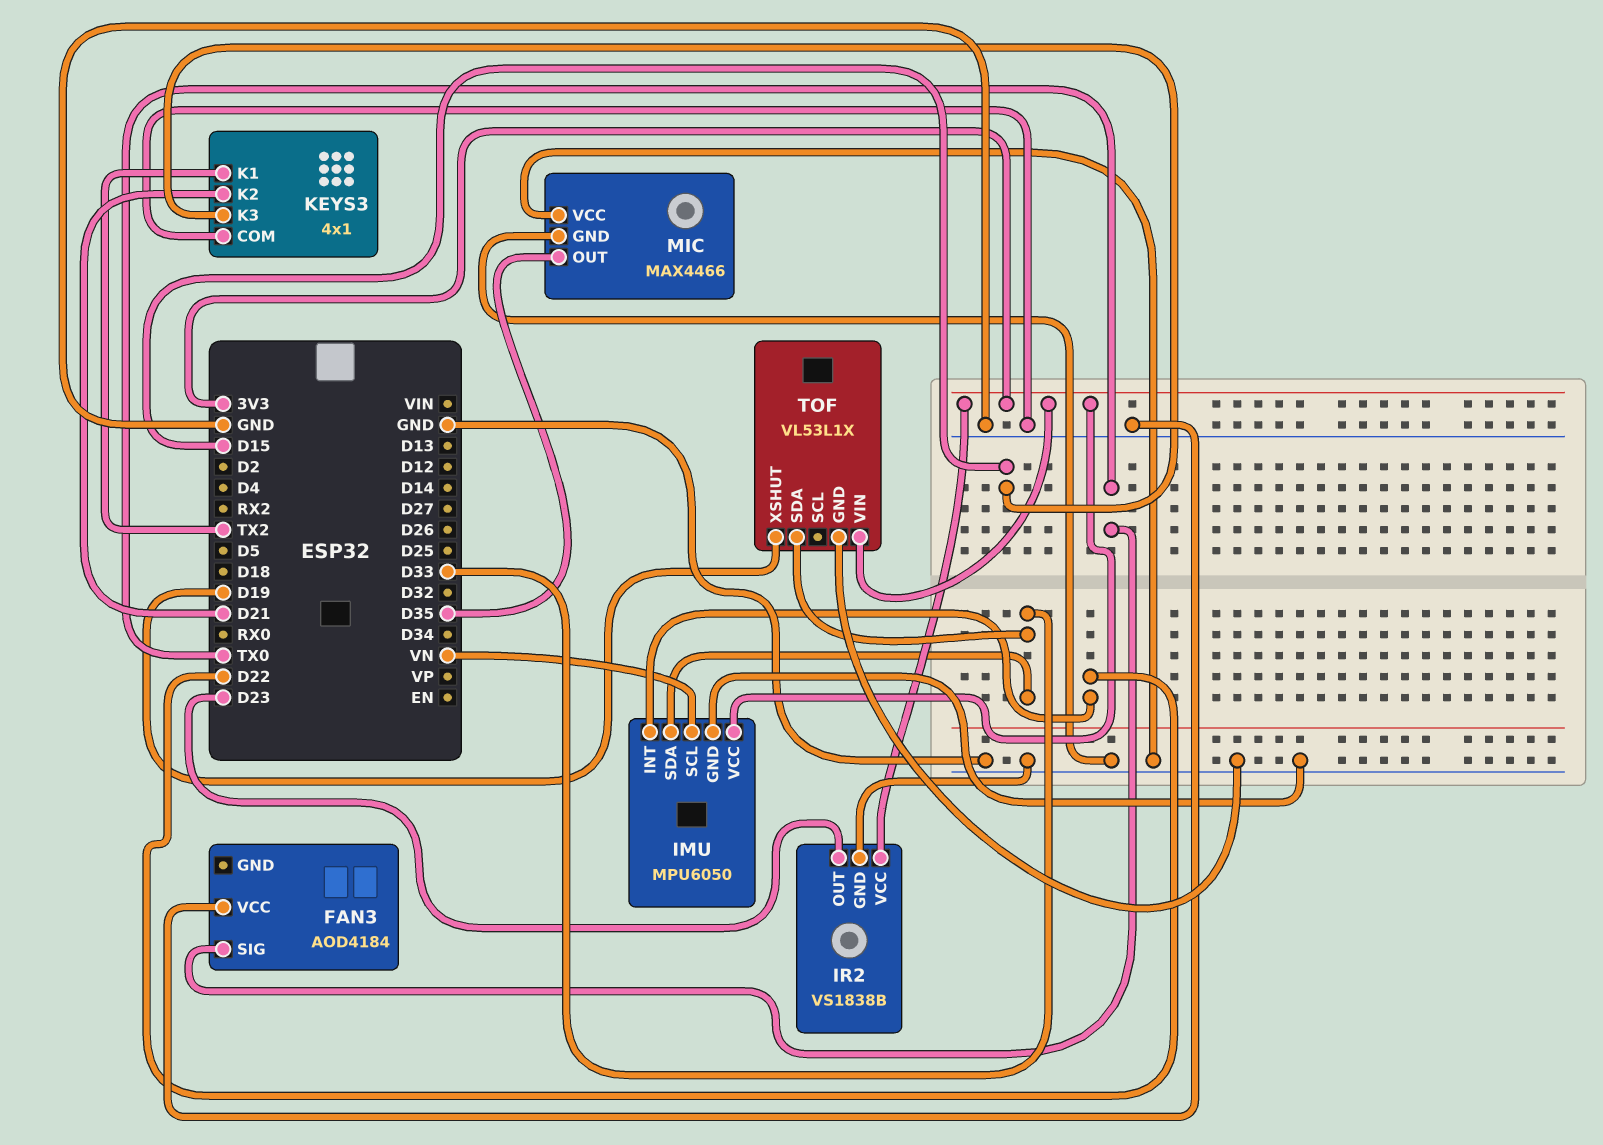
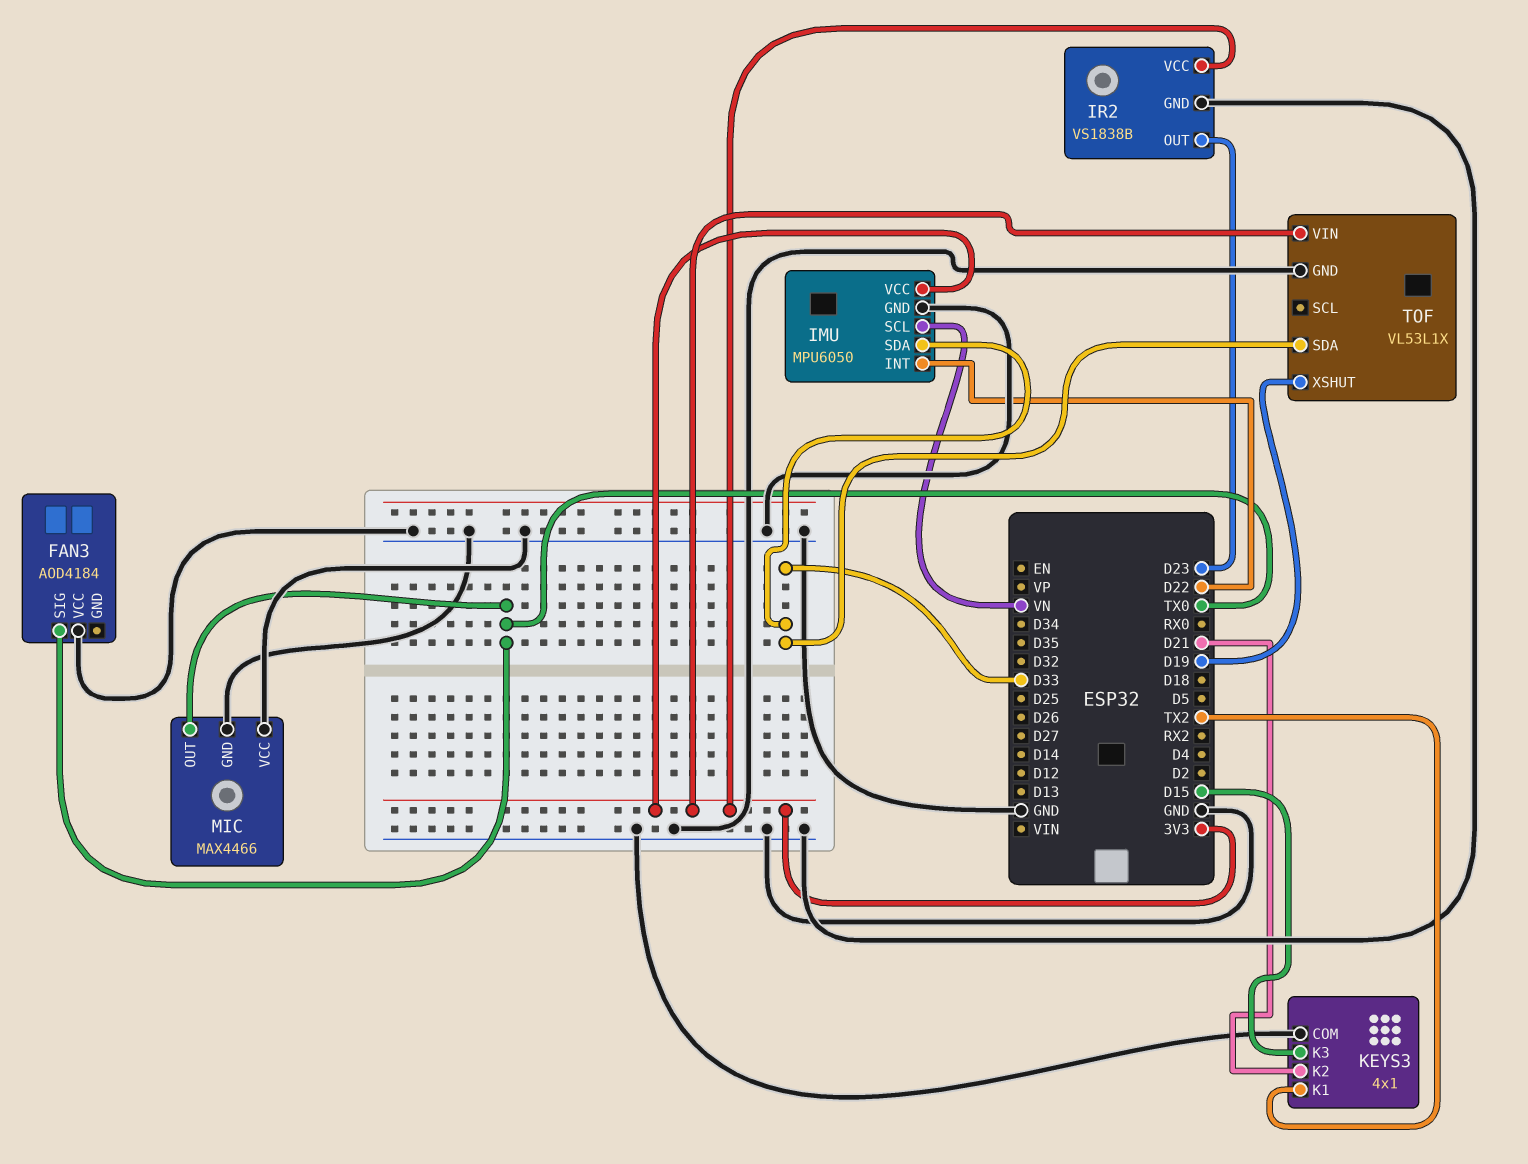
MIC pin OUT: D35 -> TX0

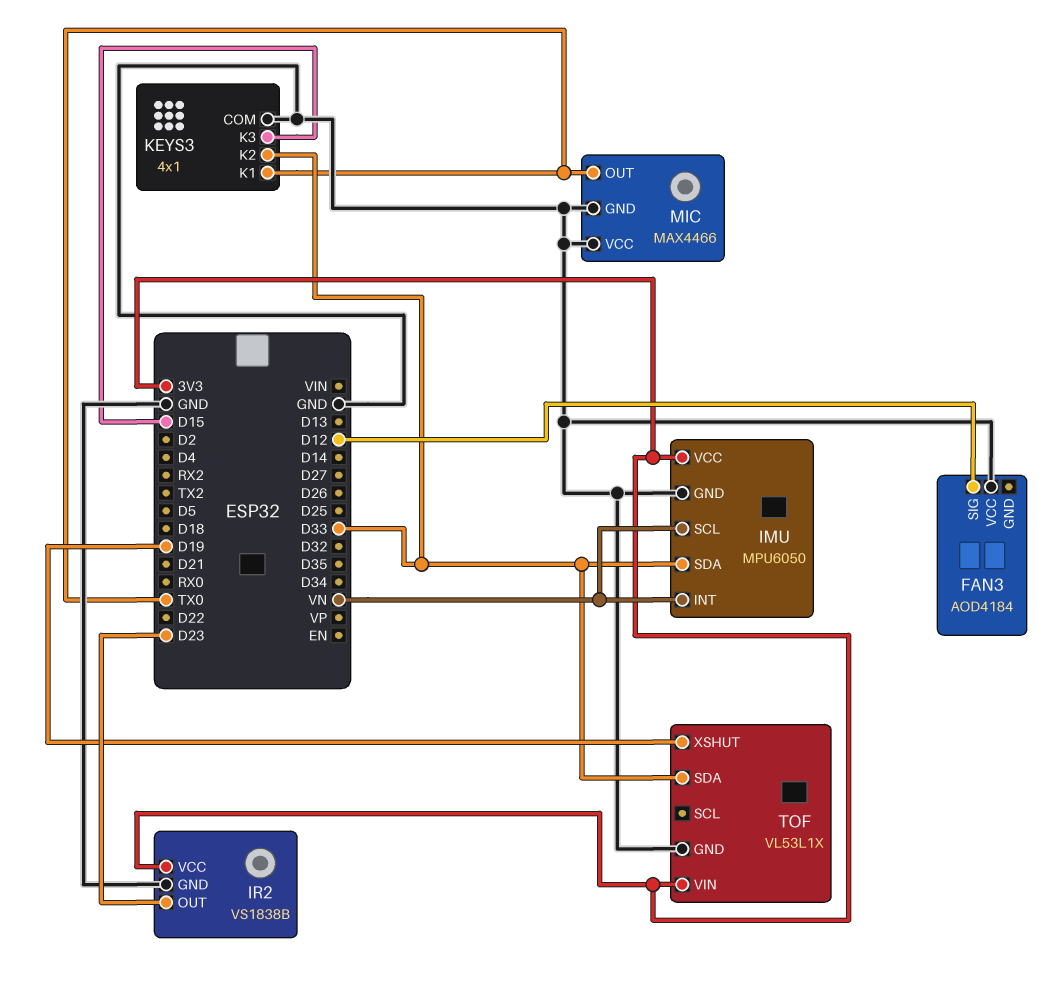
FAN3 pin SIG: TX0 -> D12
IMU pin INT: D22 -> VN
KEYS3 pin K1: TX2 -> TX0
KEYS3 pin K2: D21 -> D33

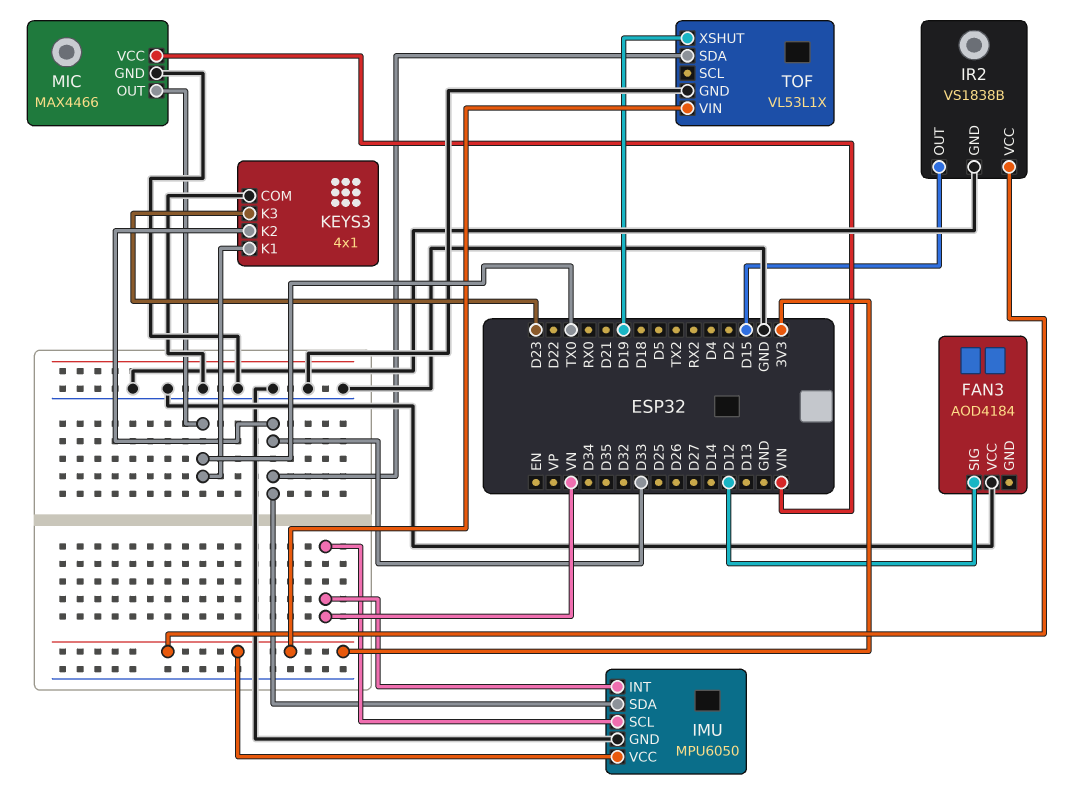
IR2 pin OUT: D23 -> D15
KEYS3 pin K3: D15 -> D23
MIC pin VCC: GND -> VIN

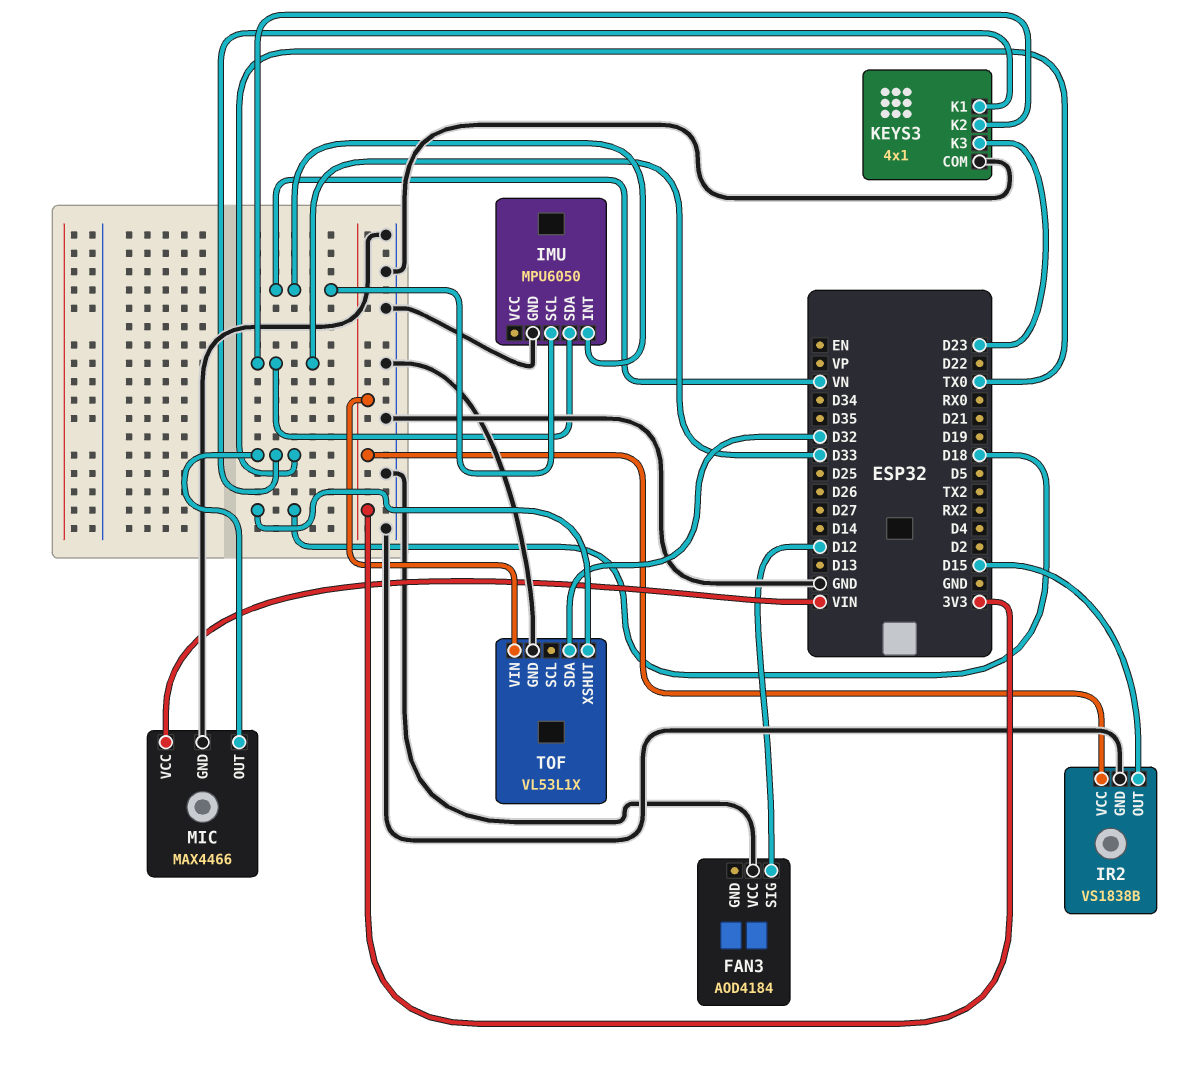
IMU pin VCC: 3V3 -> none
TOF pin SDA: D33 -> D32
TOF pin XSHUT: D19 -> D18

